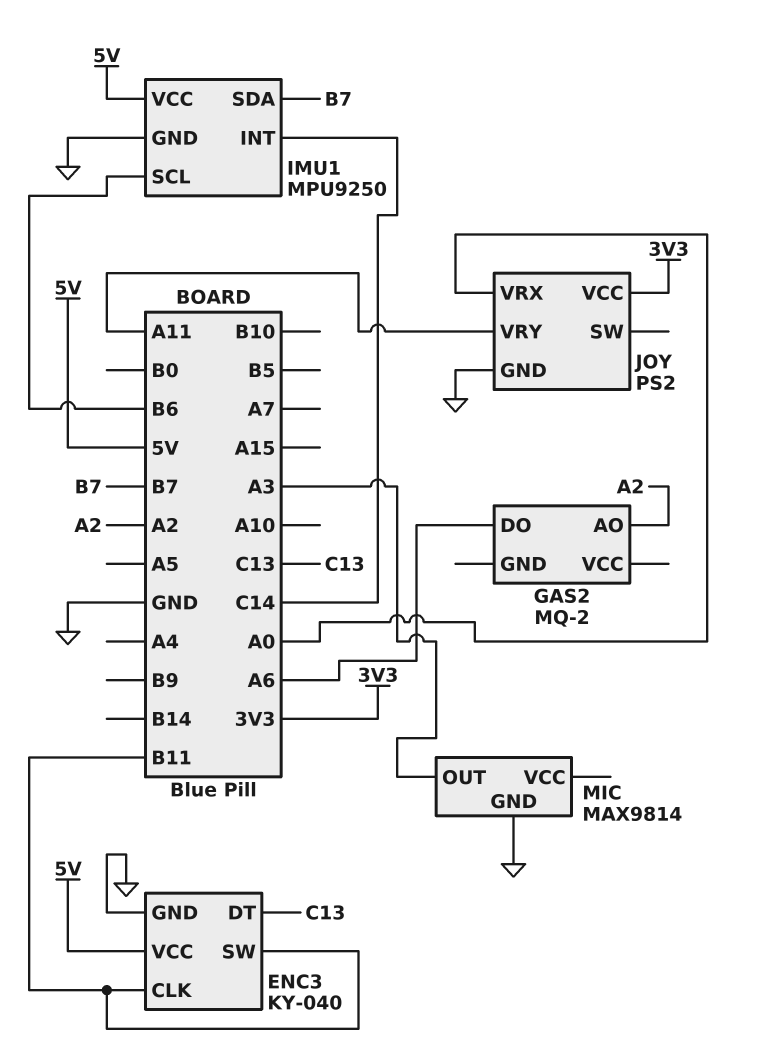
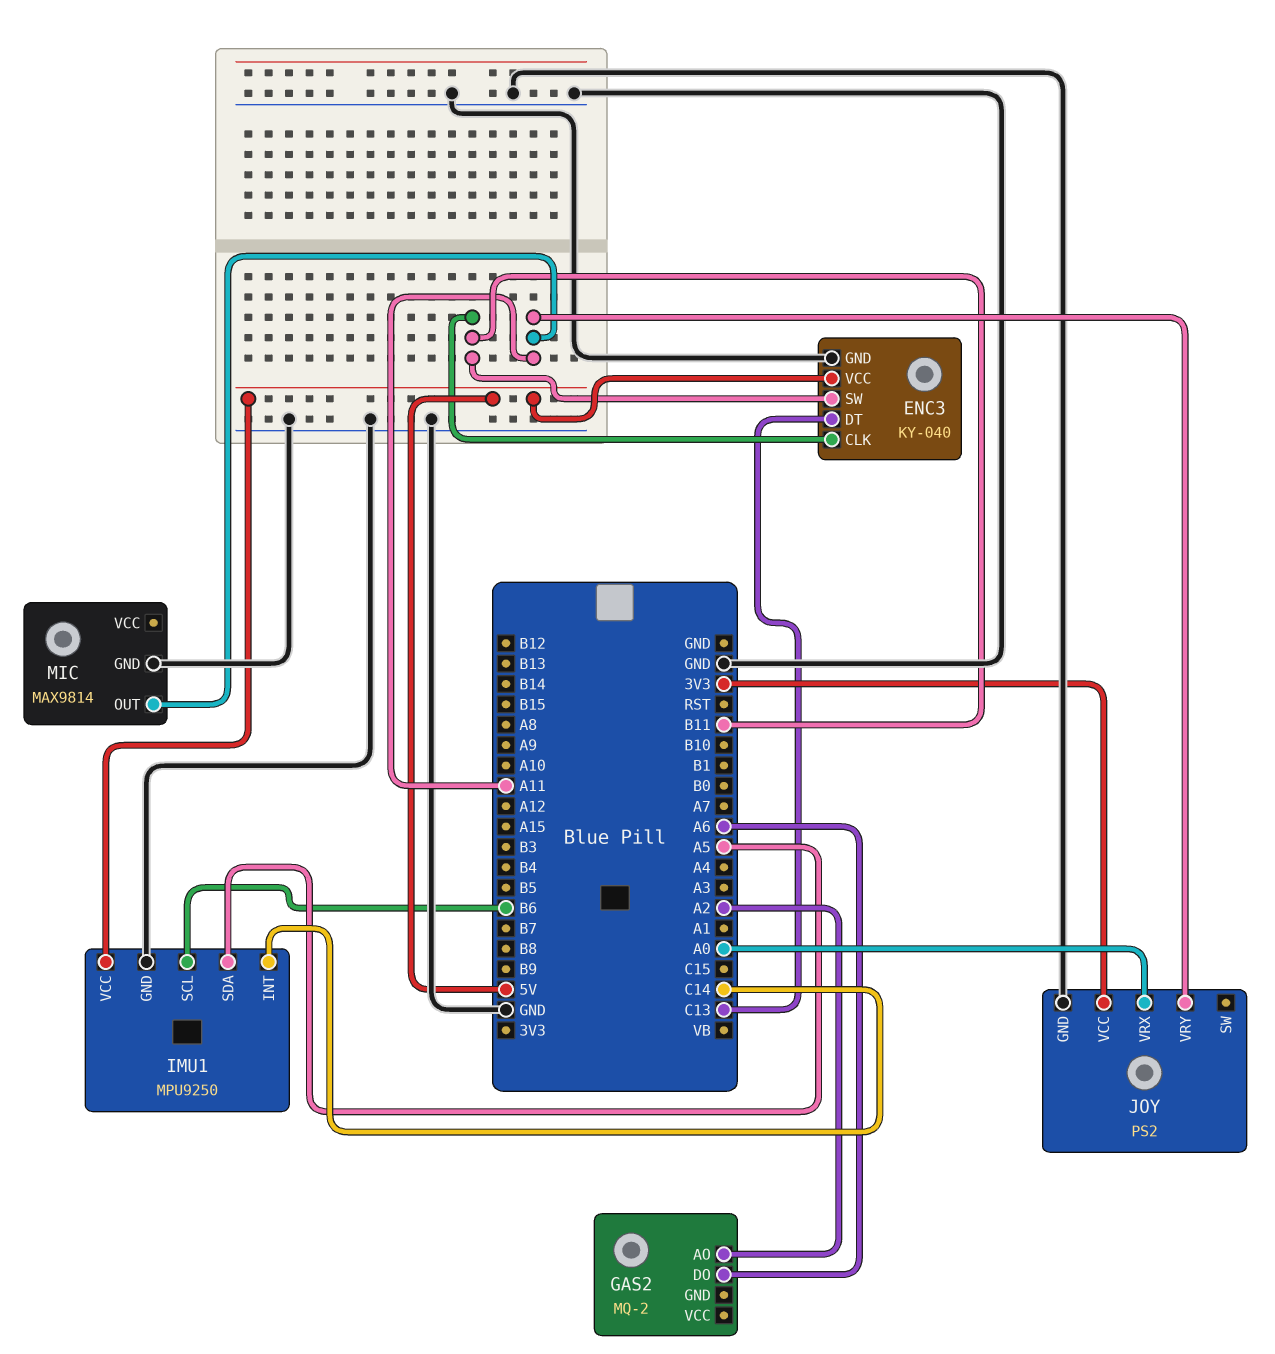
IMU1 pin SDA: B7 -> A5
MIC pin OUT: A3 -> A11

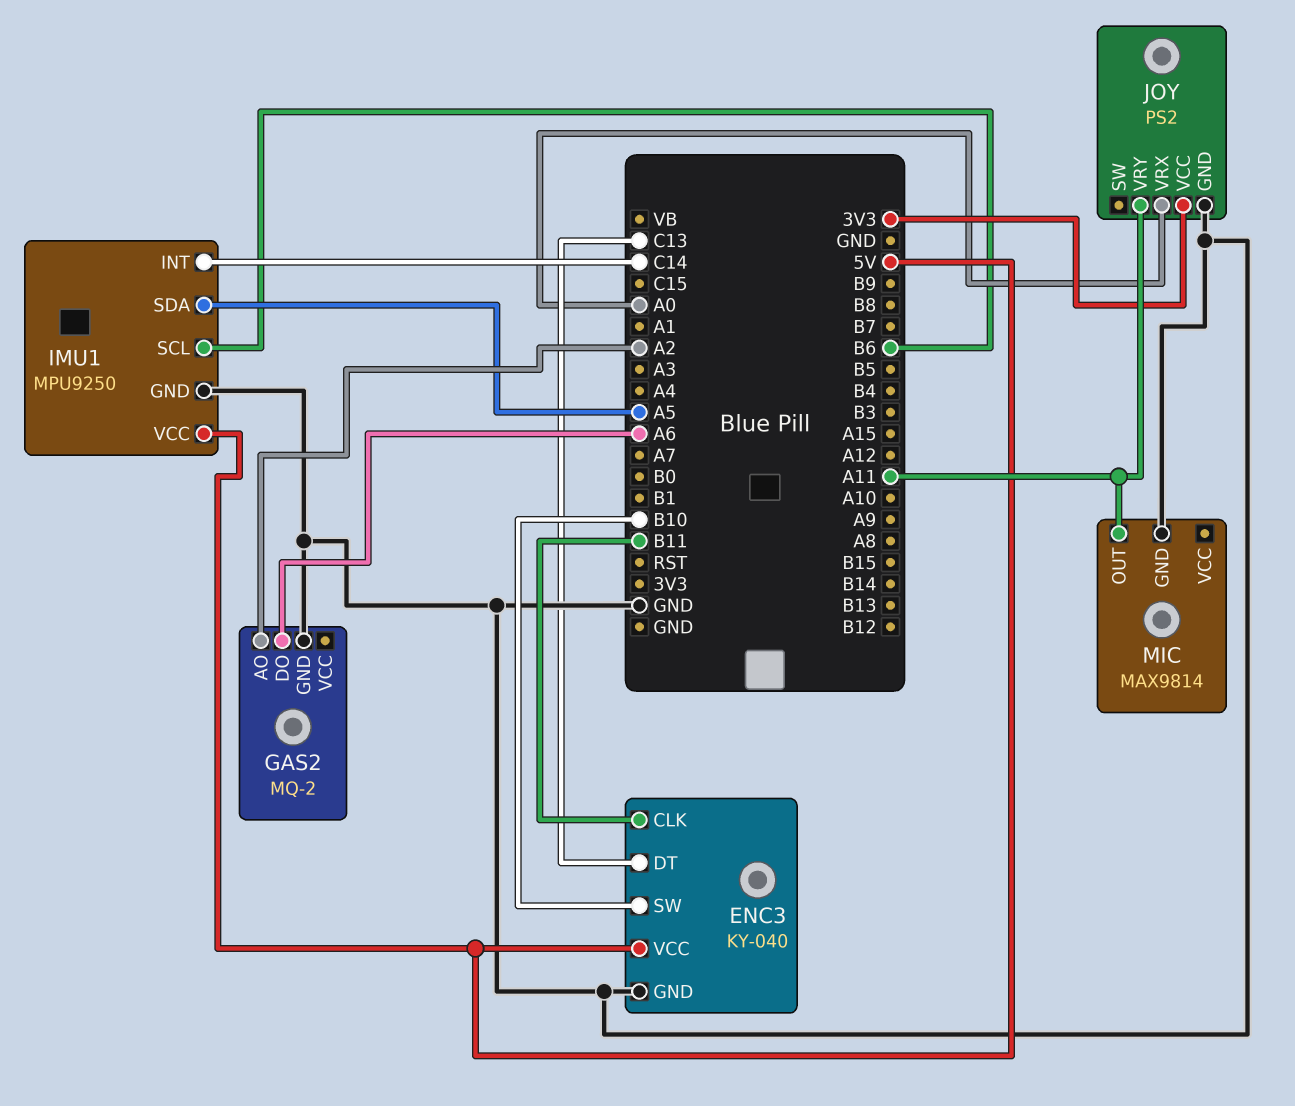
ENC3 pin SW: B11 -> B10
GAS2 pin GND: none -> GND

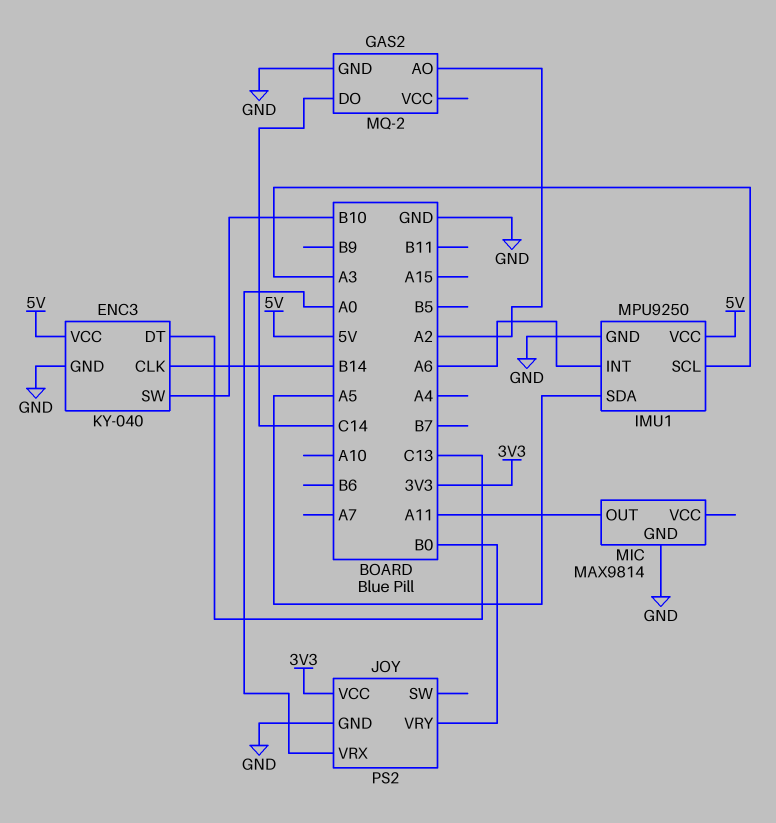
ENC3 pin CLK: B11 -> B14
GAS2 pin DO: A6 -> C14
IMU1 pin INT: C14 -> A6
IMU1 pin SCL: B6 -> A3
JOY pin VRY: A11 -> B0

